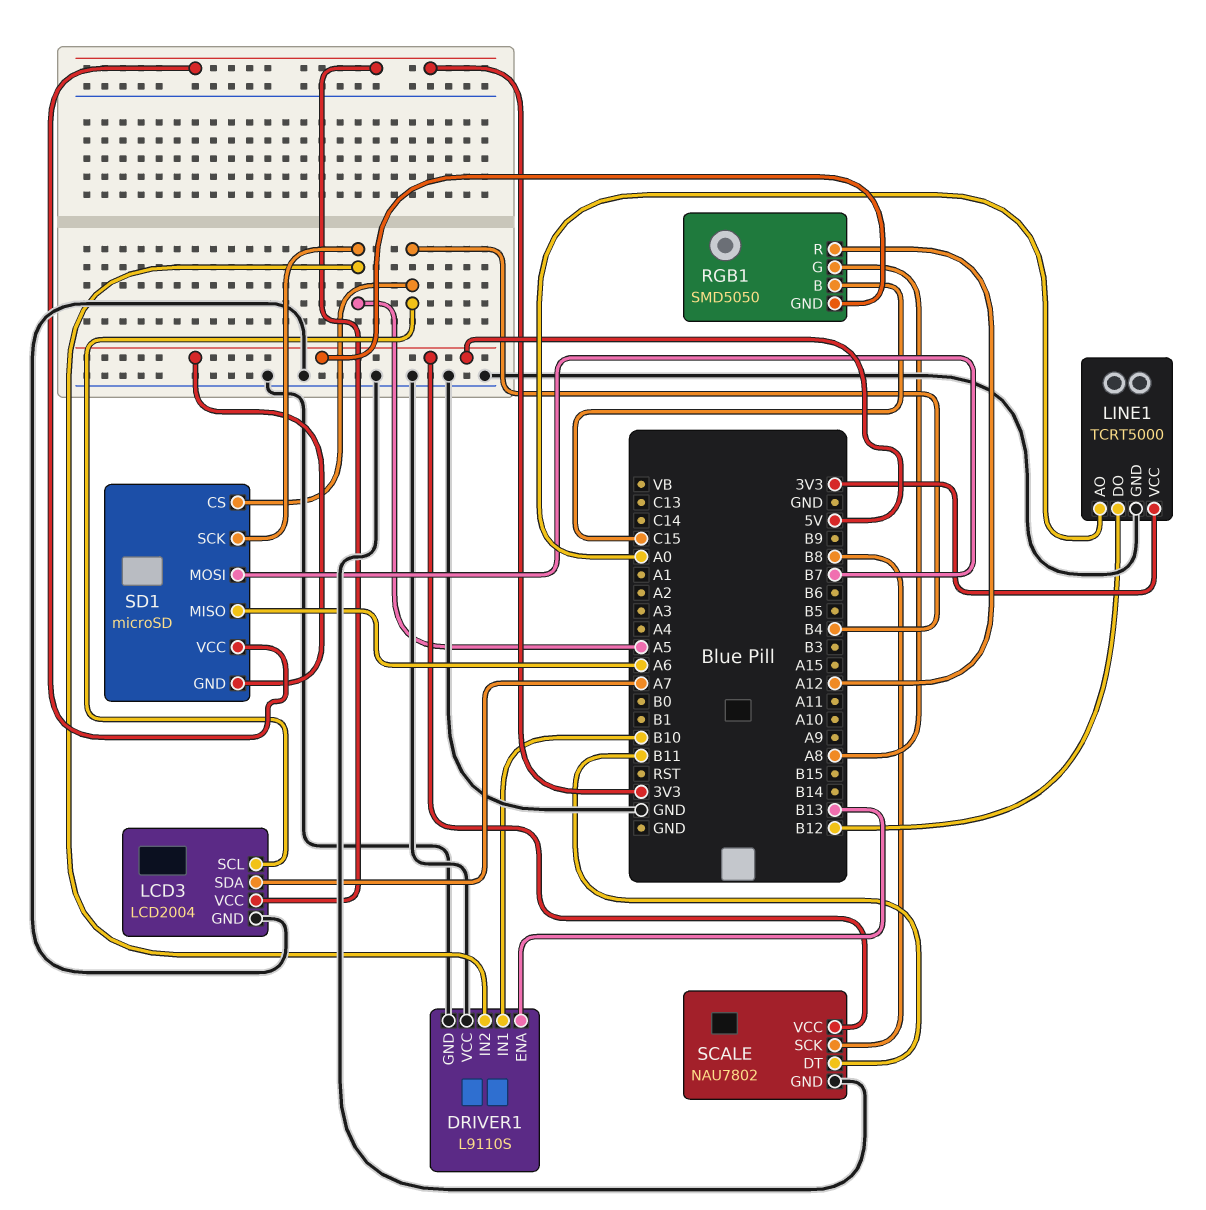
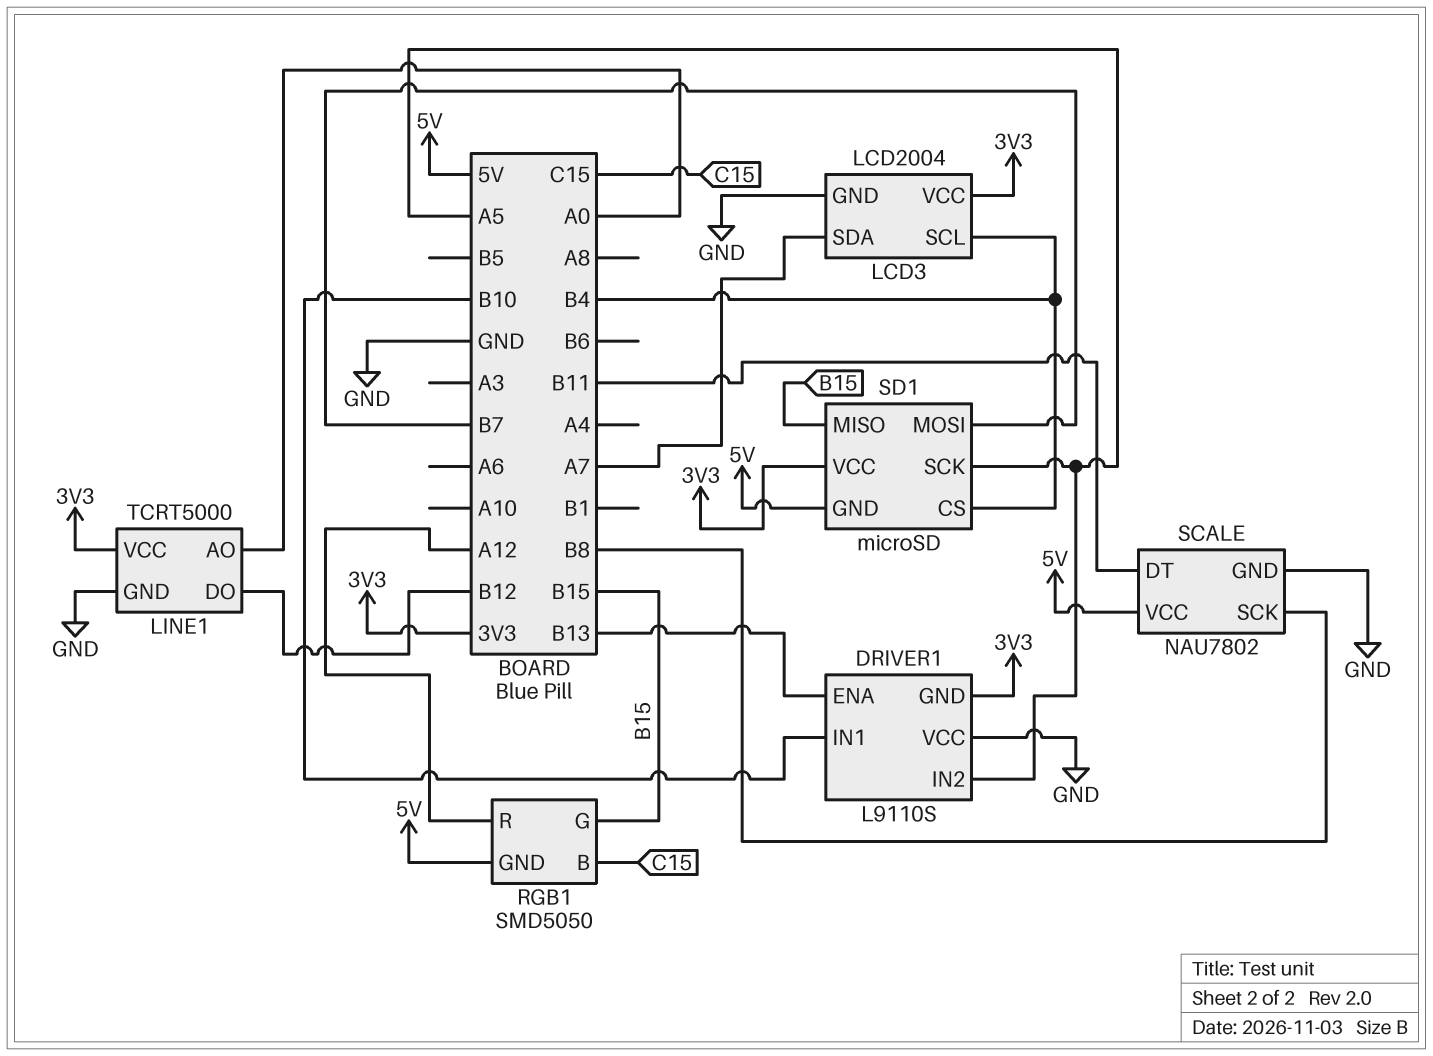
DRIVER1 pin GND: GND -> 3V3
RGB1 pin G: A8 -> B15
SD1 pin MISO: A6 -> B15

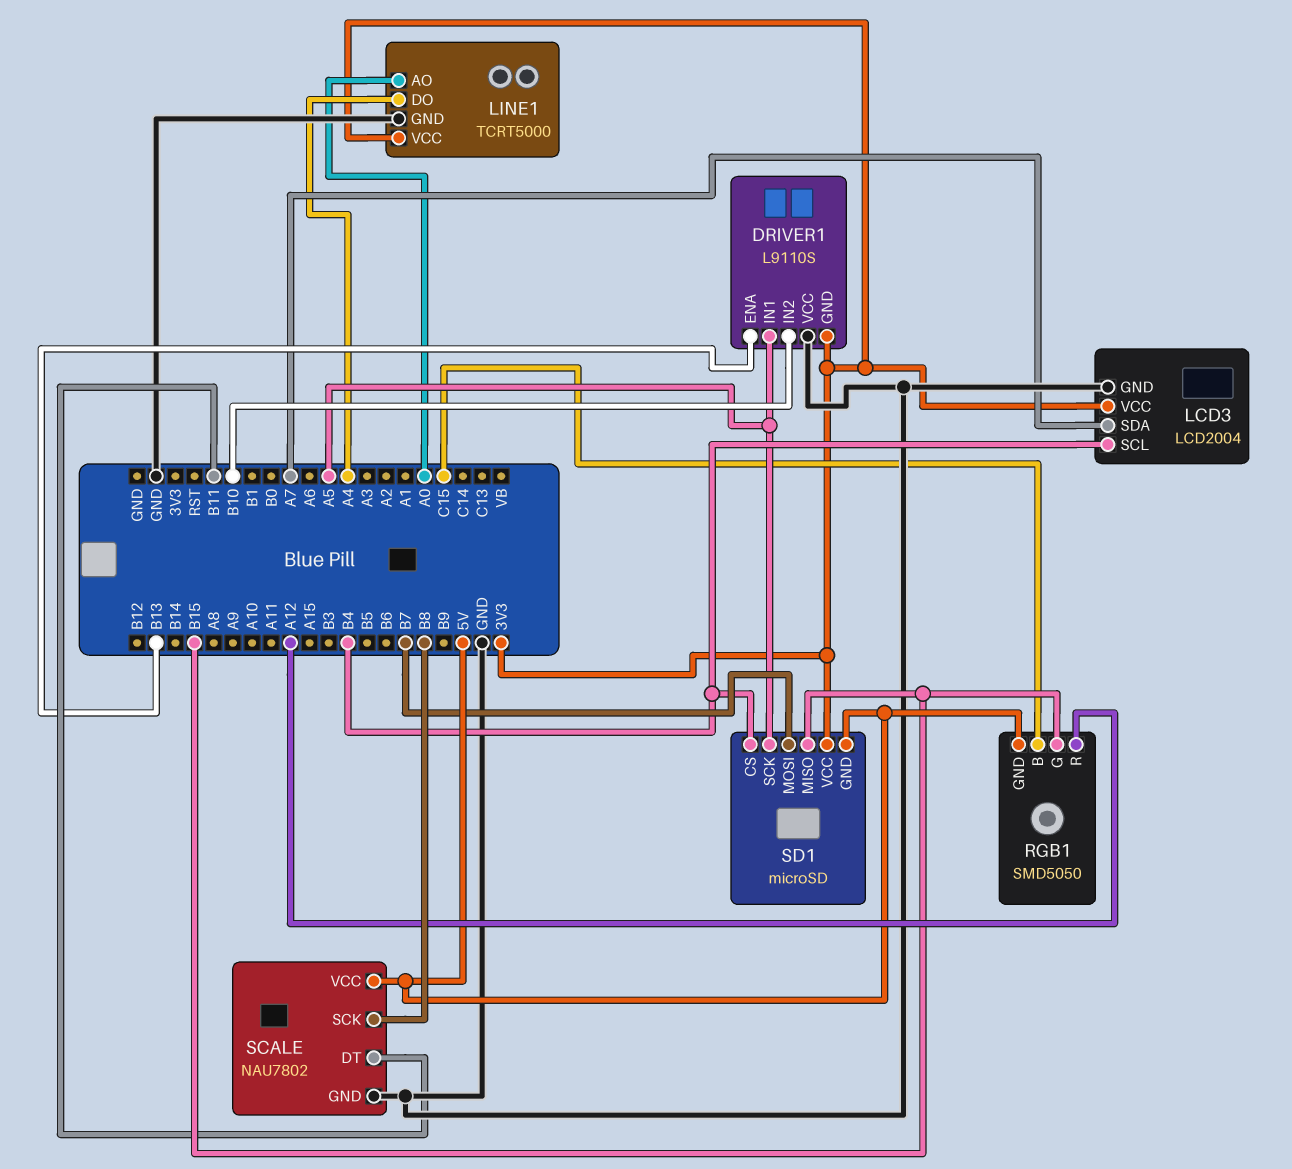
DRIVER1 pin IN1: B10 -> A5
DRIVER1 pin IN2: A5 -> B10
LINE1 pin DO: B12 -> A4

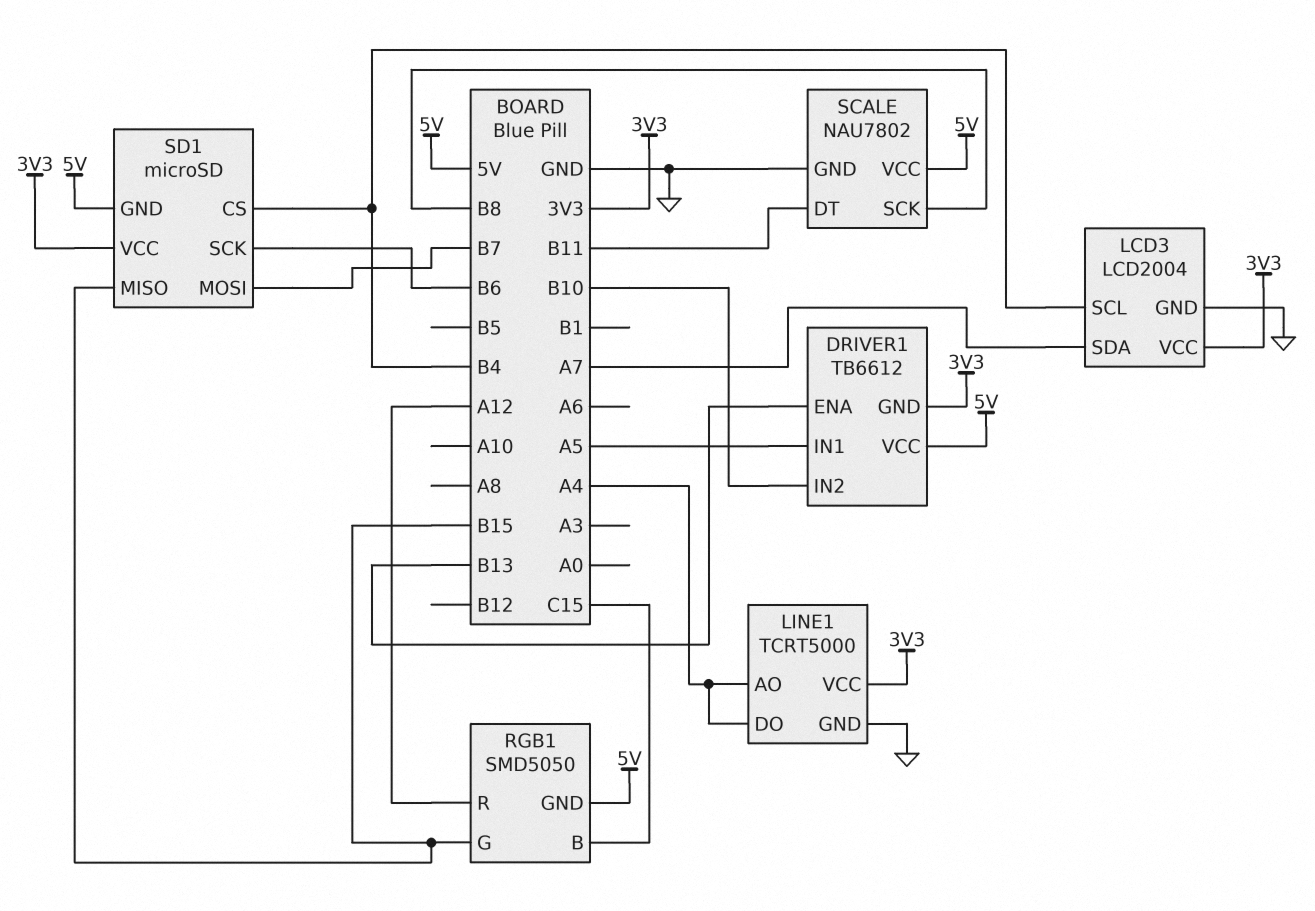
DRIVER1: L9110S -> TB6612
DRIVER1 pin VCC: GND -> 5V
LINE1 pin AO: A0 -> A4
SD1 pin SCK: A5 -> B6

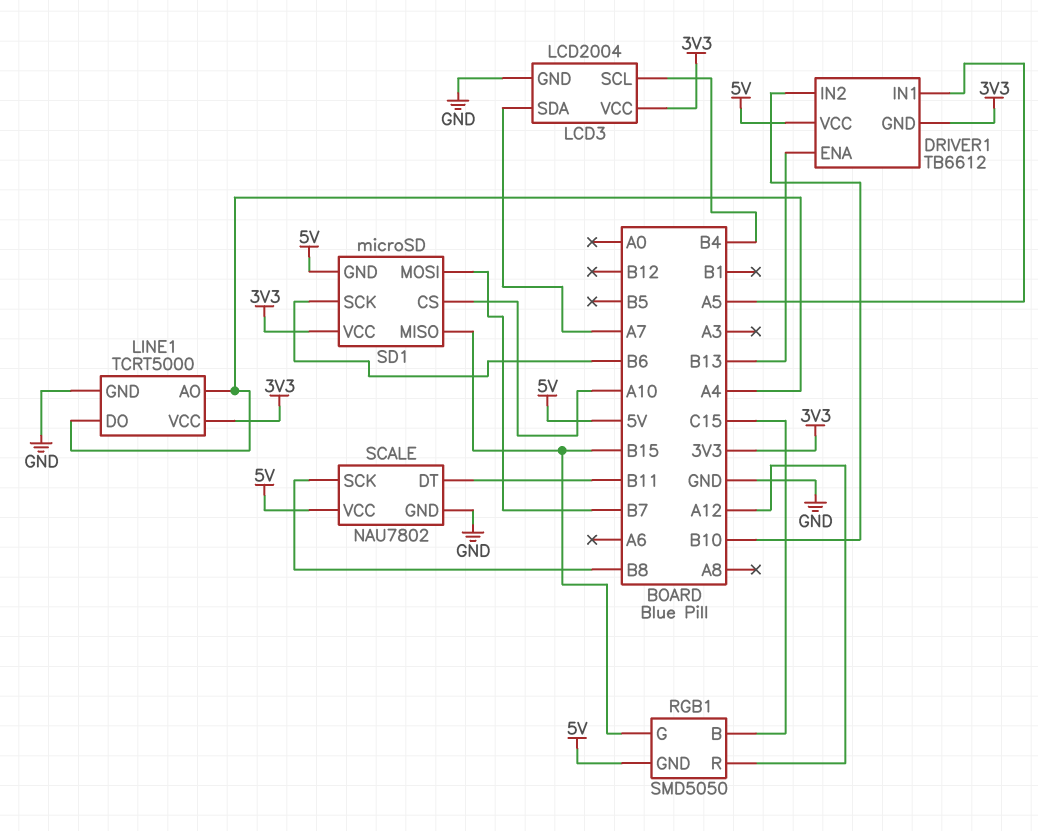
SD1 pin CS: B4 -> A10

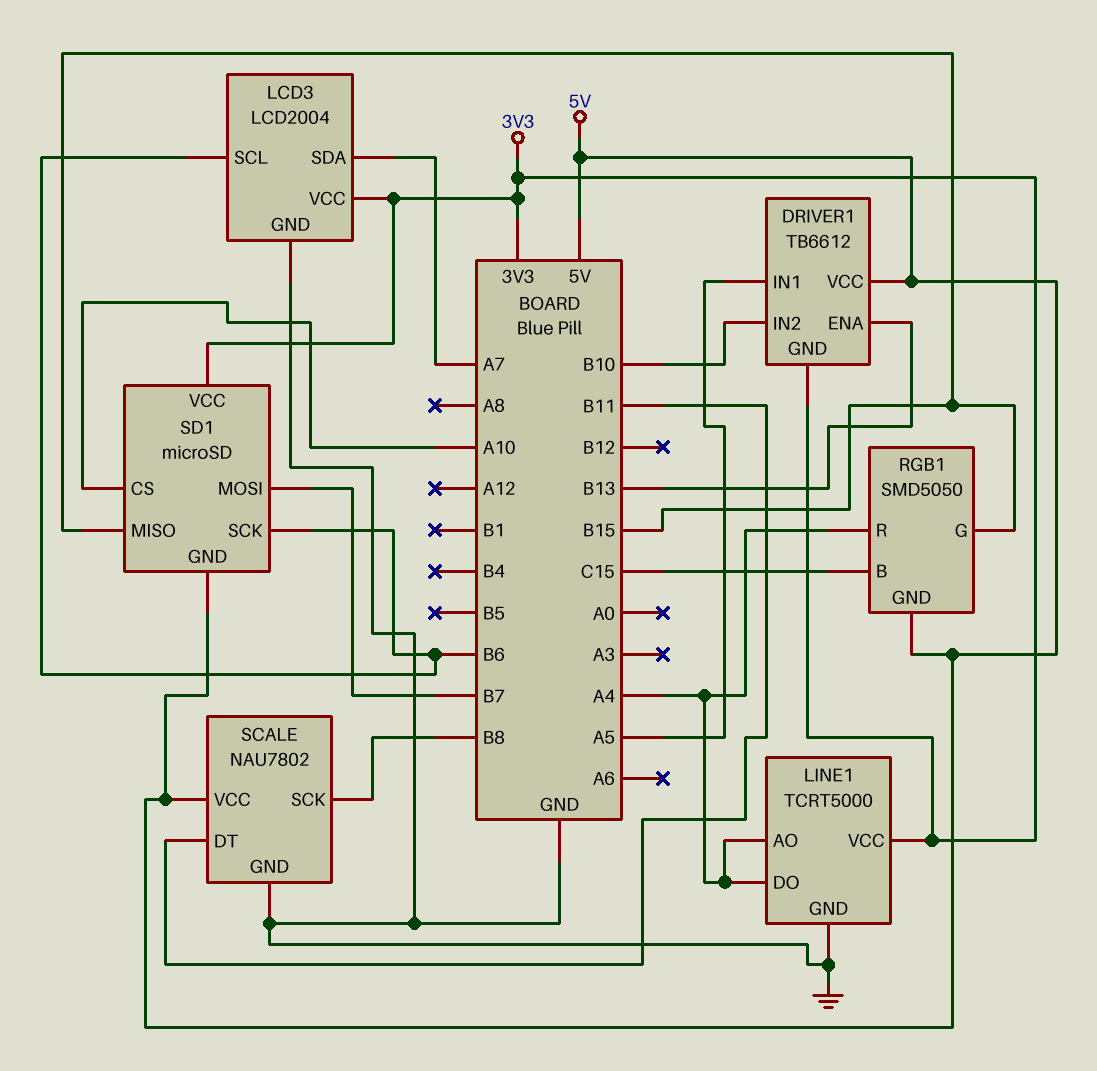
LCD3 pin SCL: B4 -> B6
RGB1 pin R: A12 -> A4

